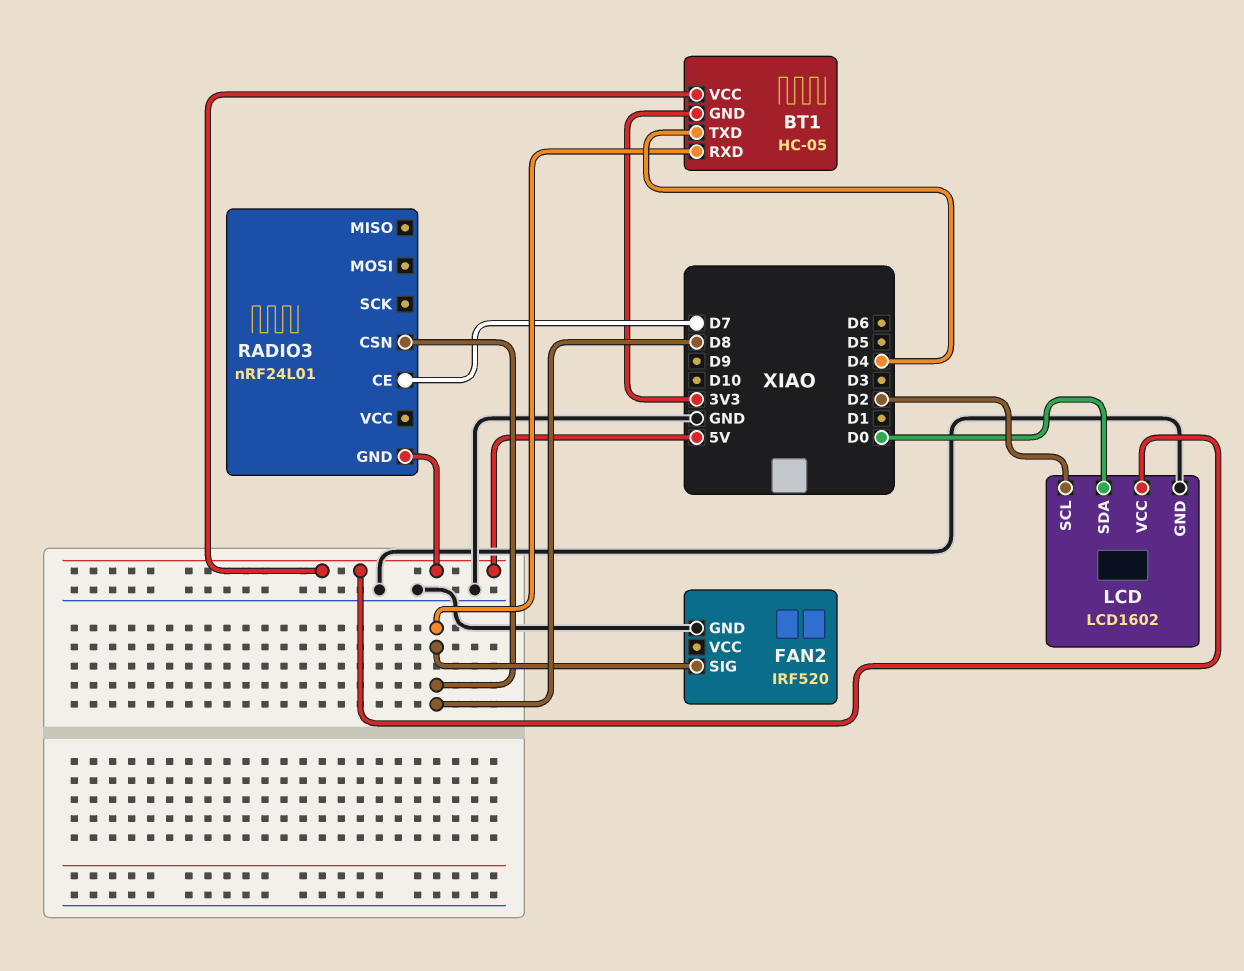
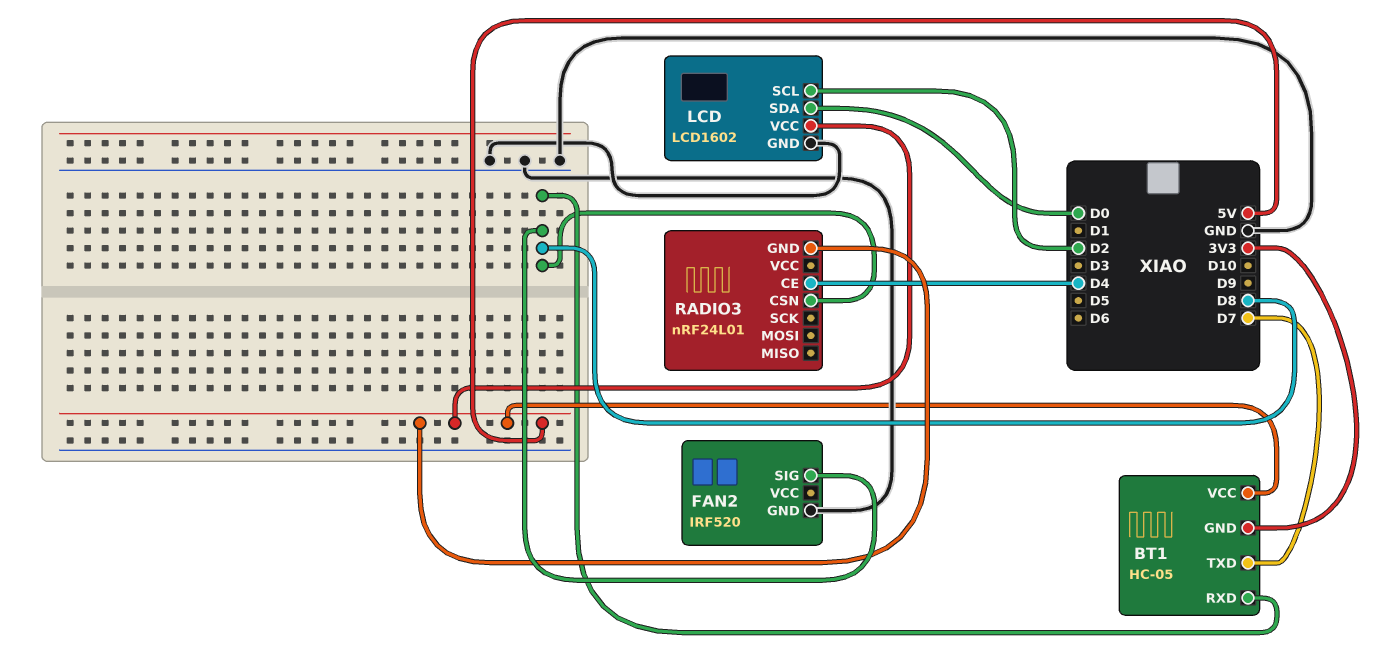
BT1 pin TXD: D4 -> D7
RADIO3 pin CE: D7 -> D4

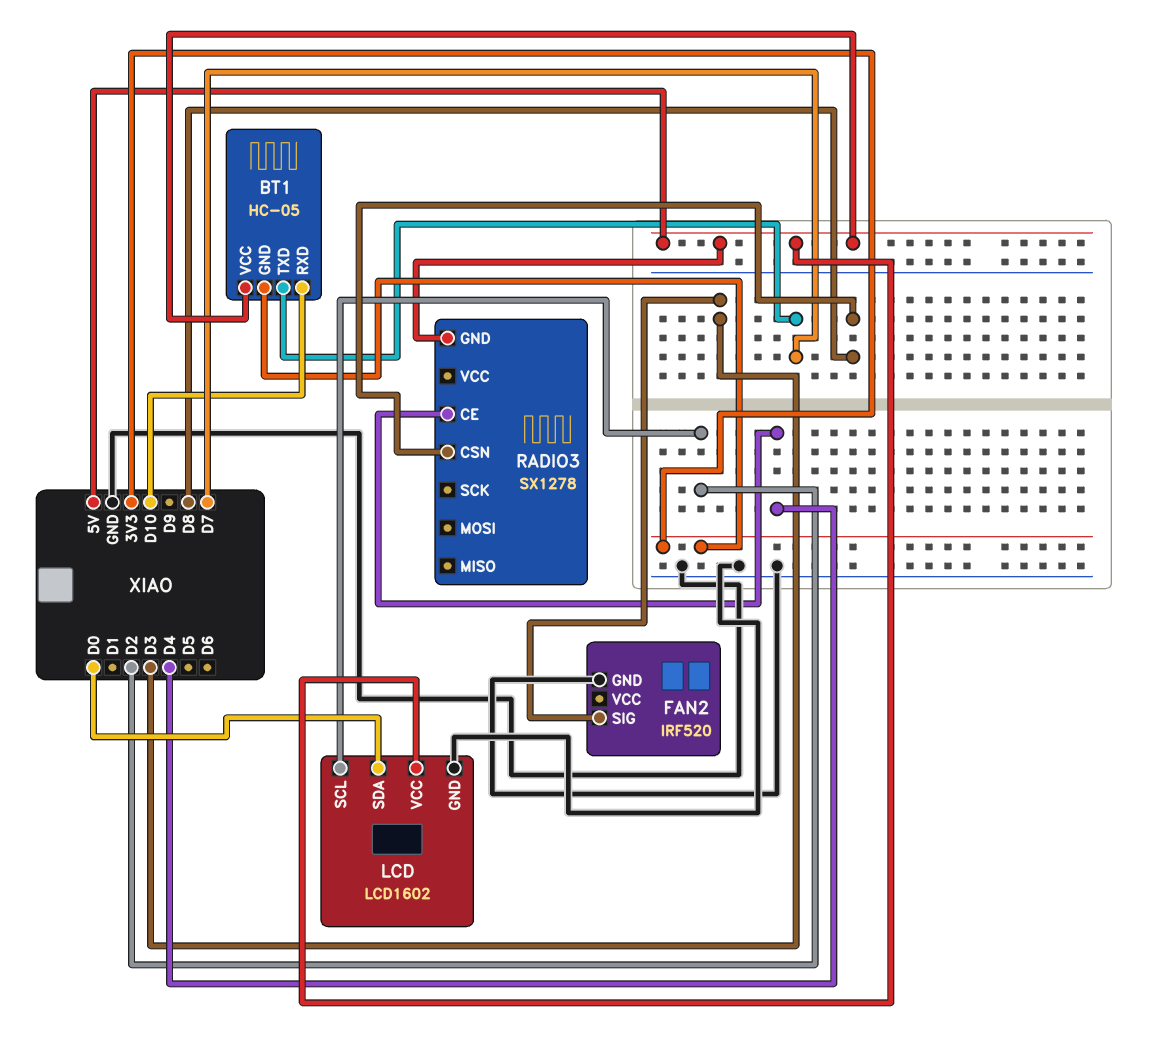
BT1 pin RXD: D8 -> D10
FAN2 pin SIG: D8 -> D3
RADIO3: nRF24L01 -> SX1278

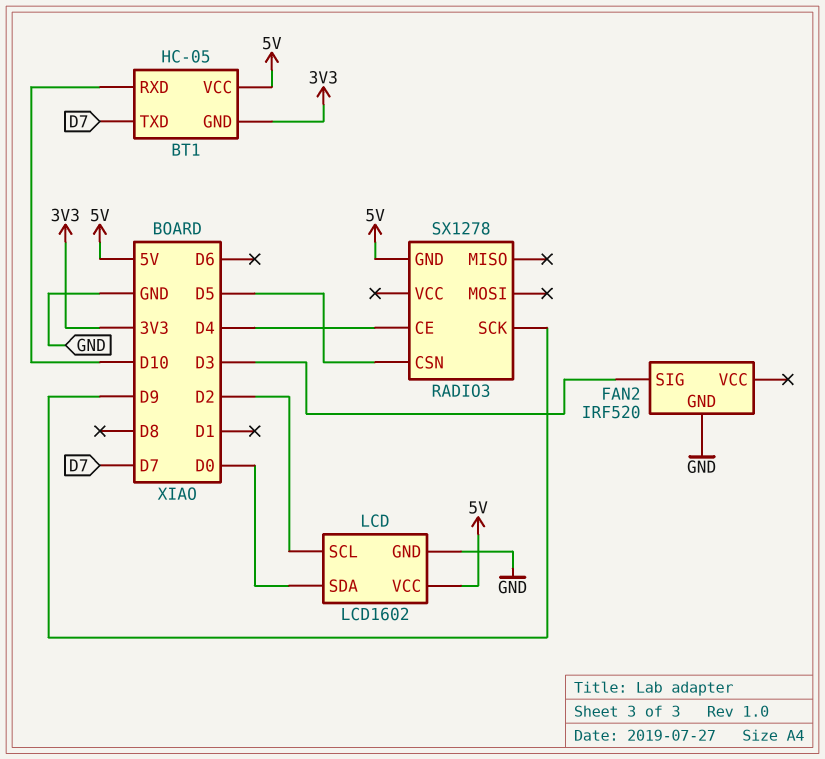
RADIO3 pin CSN: D8 -> D5
RADIO3 pin SCK: none -> D9

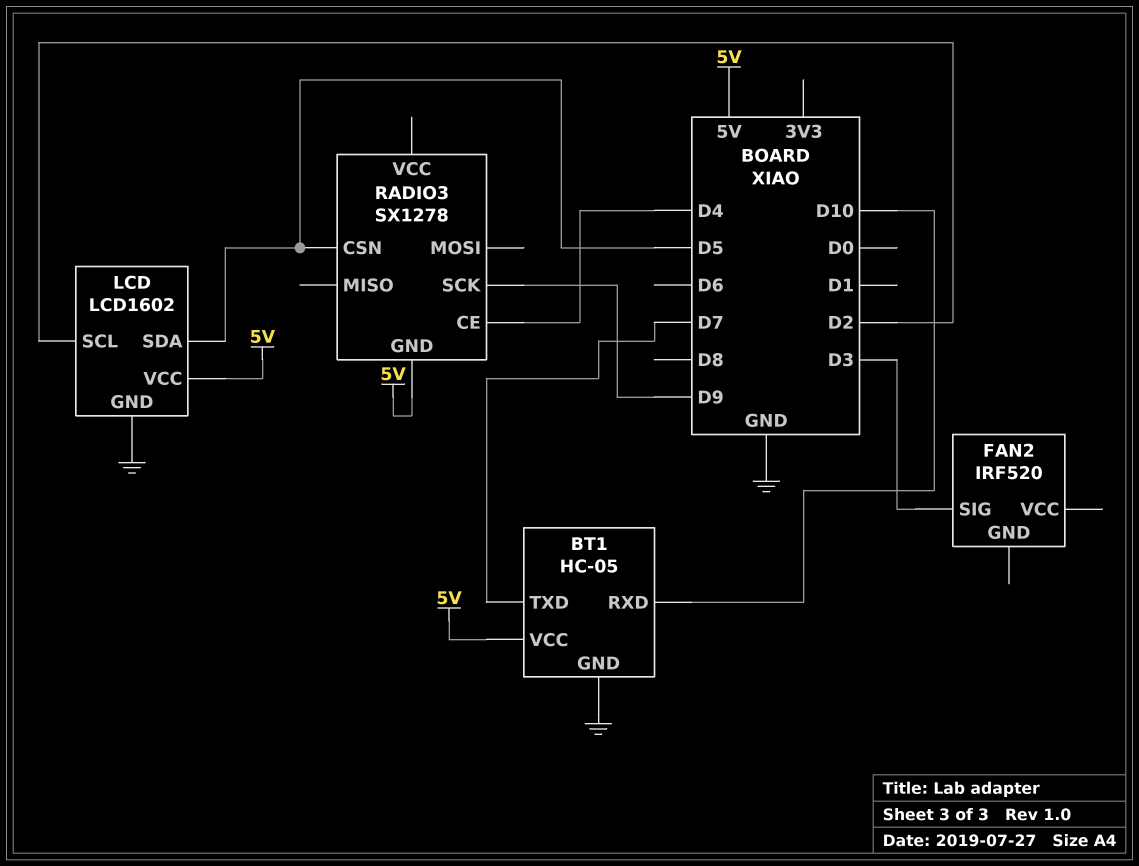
BT1 pin GND: 3V3 -> GND
FAN2 pin GND: GND -> none
LCD pin SDA: D0 -> D5

